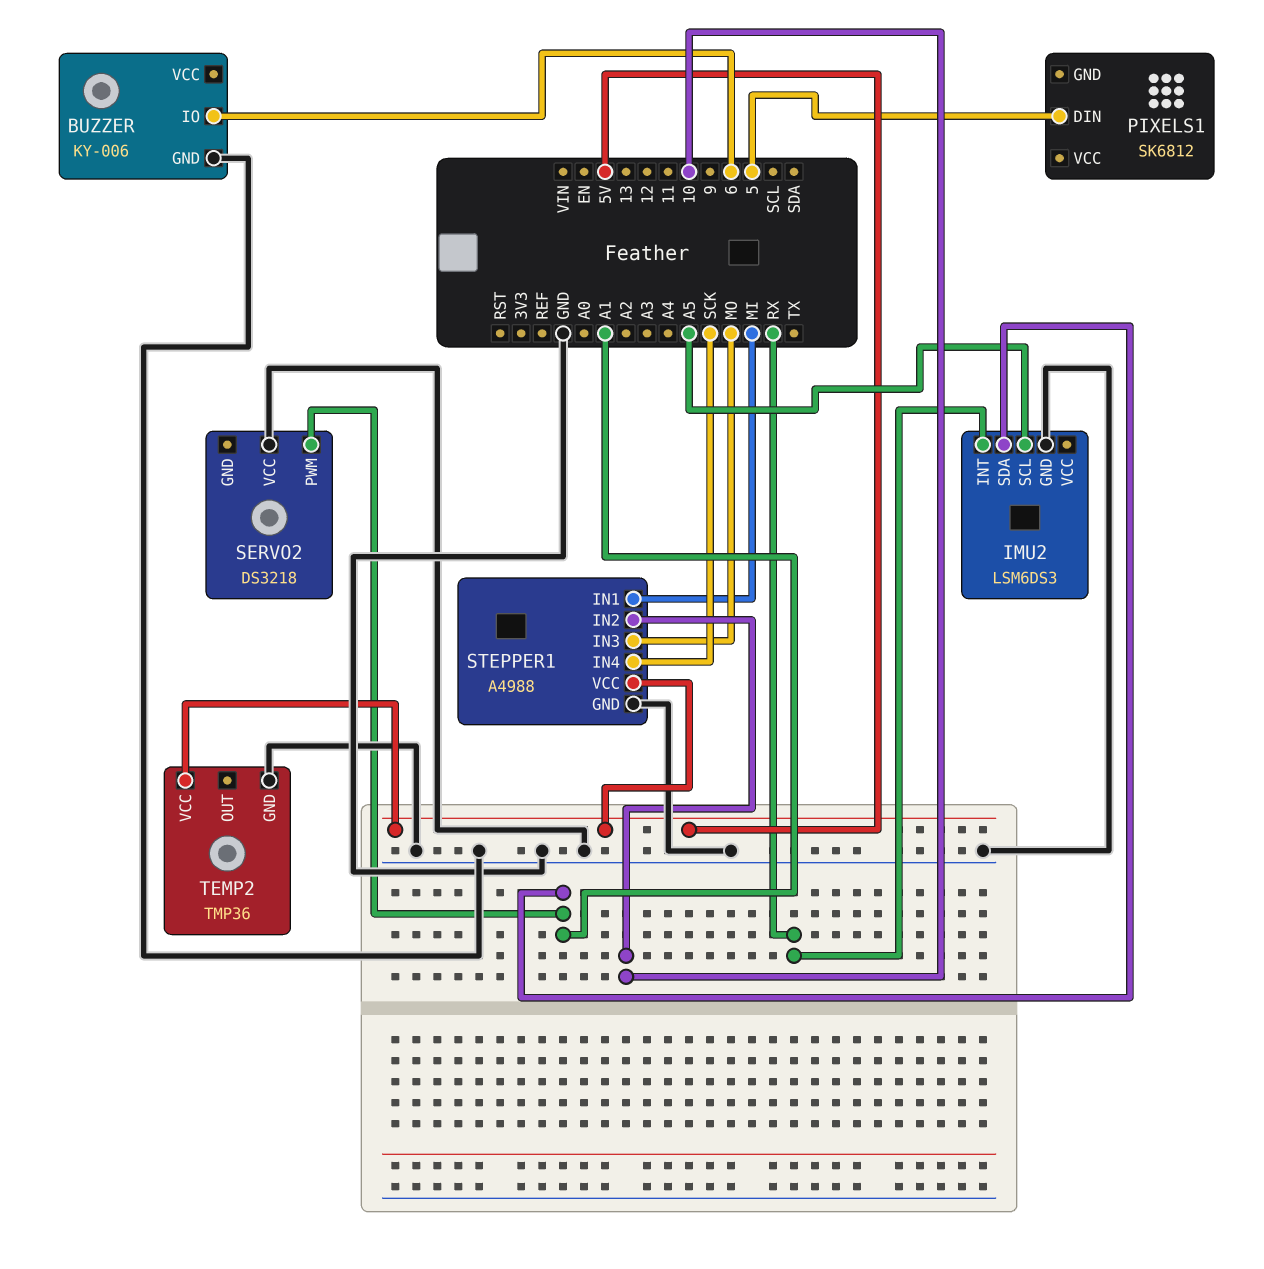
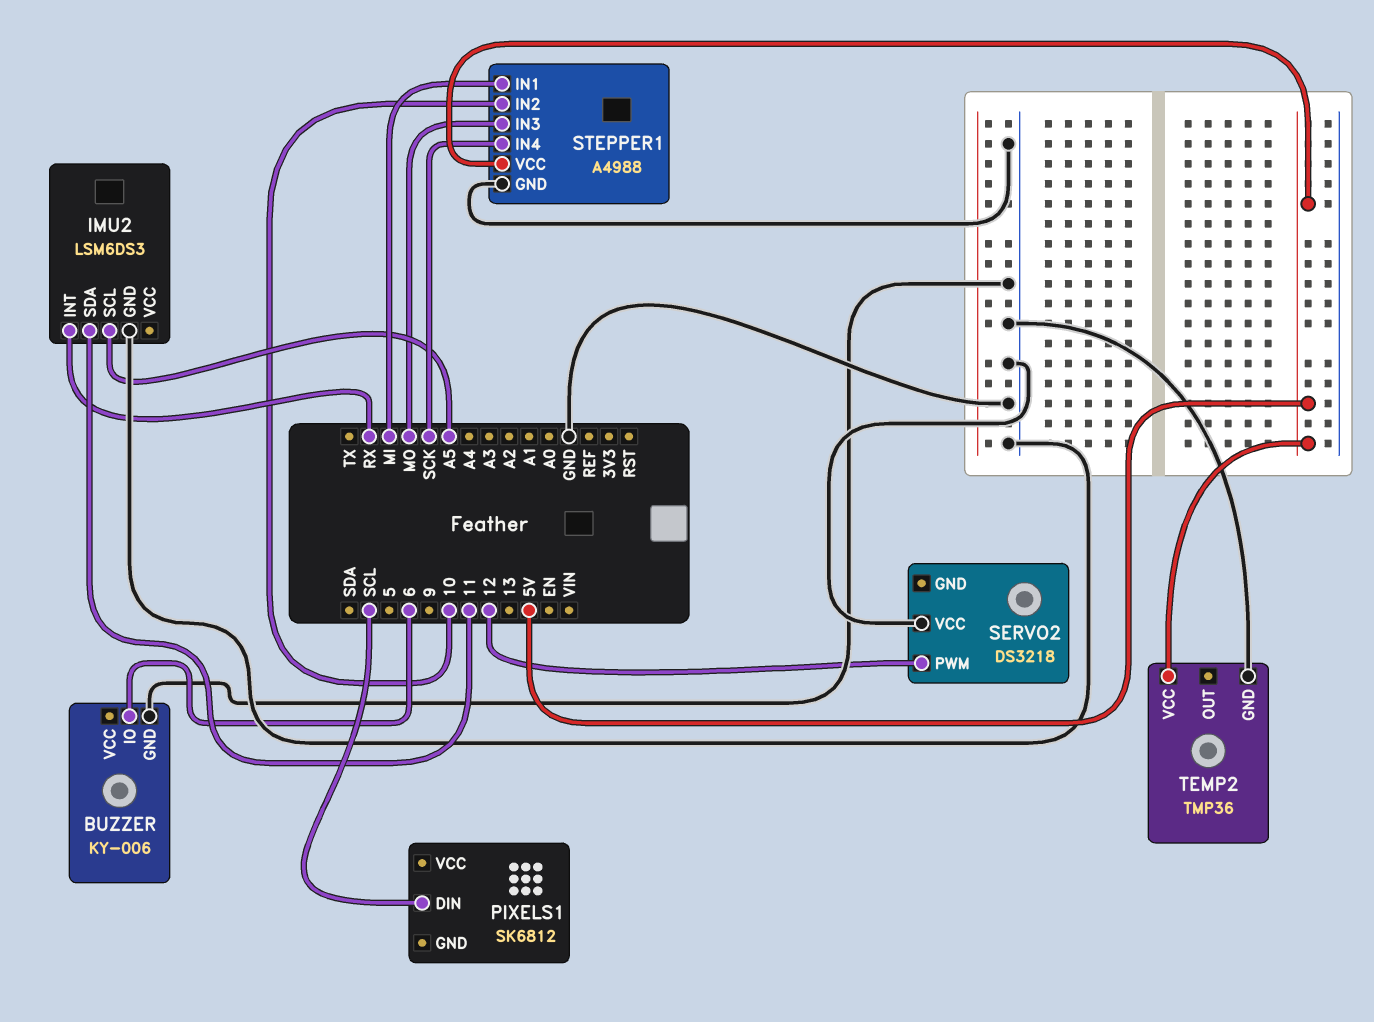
IMU2 pin SDA: A1 -> 11
PIXELS1 pin DIN: 5 -> SCL
SERVO2 pin PWM: A1 -> 12

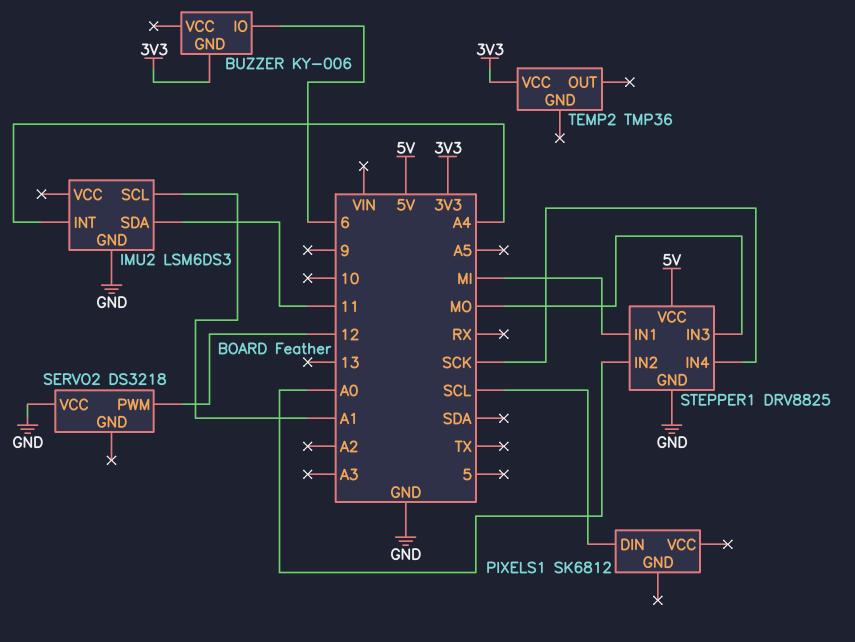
BUZZER pin GND: GND -> 3V3
IMU2 pin INT: RX -> A4
IMU2 pin SCL: A5 -> A1
STEPPER1: A4988 -> DRV8825
STEPPER1 pin IN2: 10 -> A0
TEMP2 pin GND: GND -> none
TEMP2 pin VCC: 5V -> 3V3

